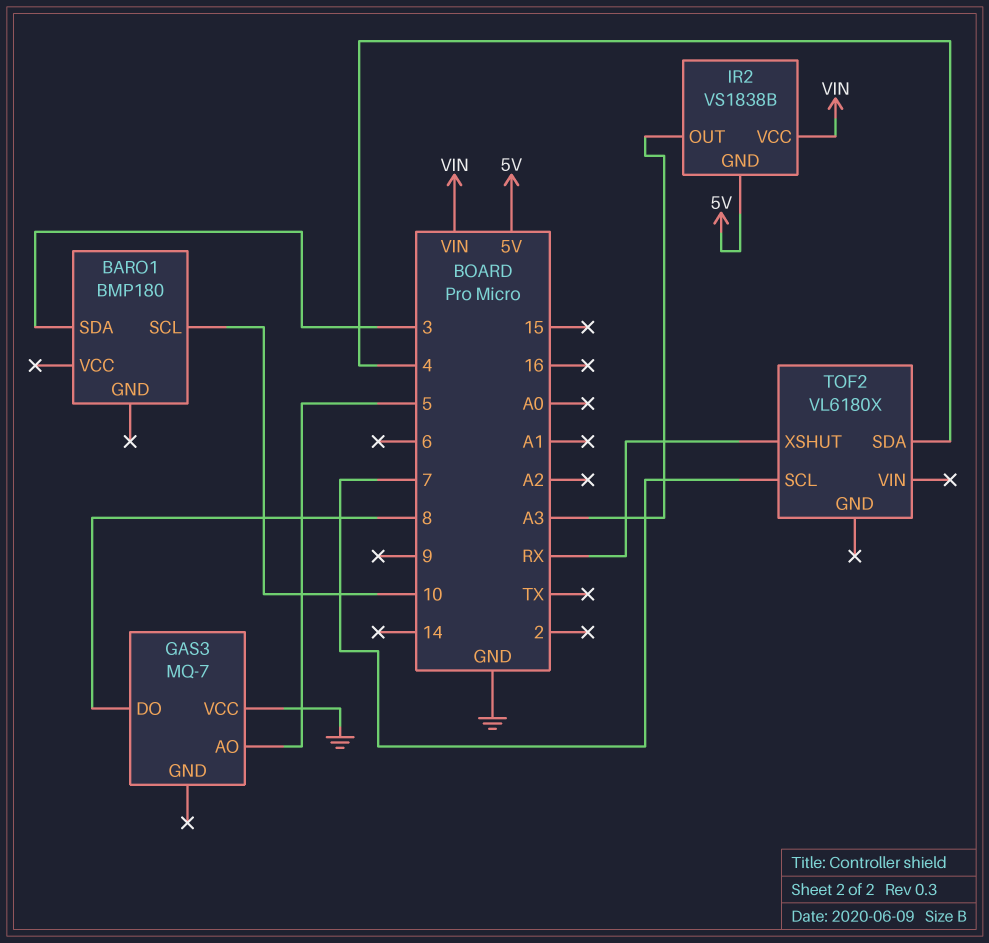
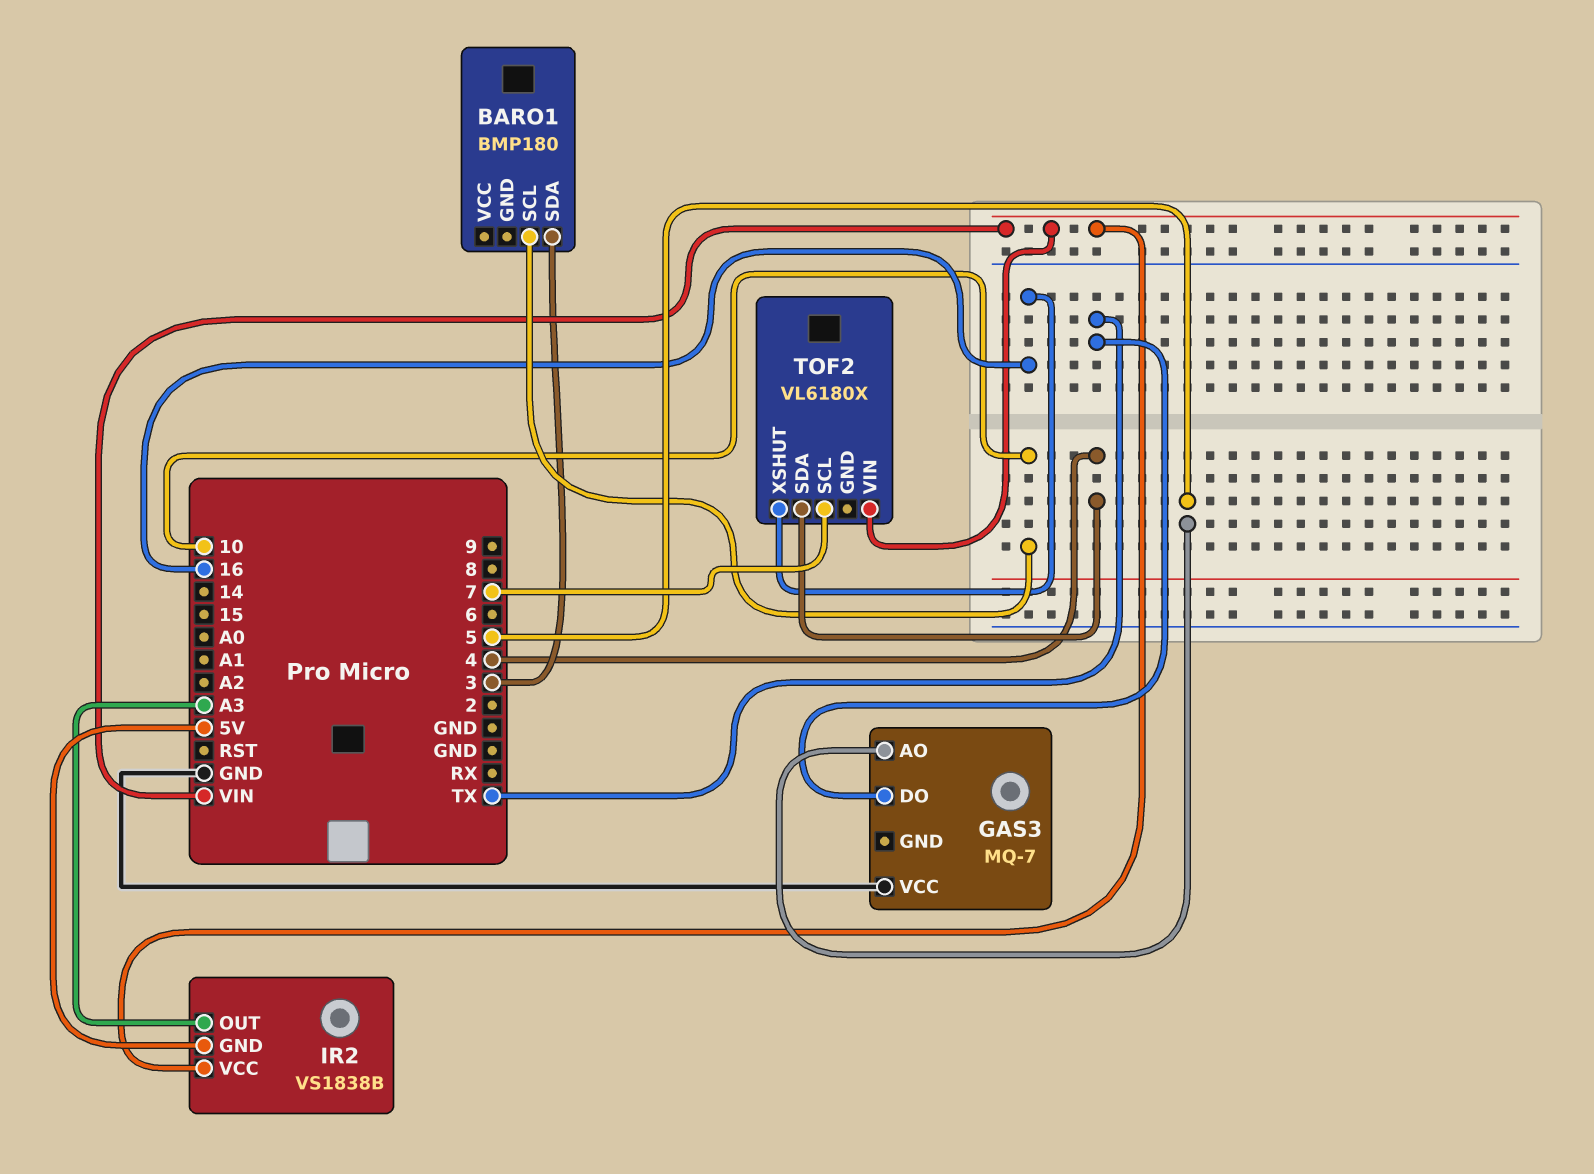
GAS3 pin DO: 8 -> TX
TOF2 pin VIN: none -> VIN
TOF2 pin XSHUT: RX -> 16

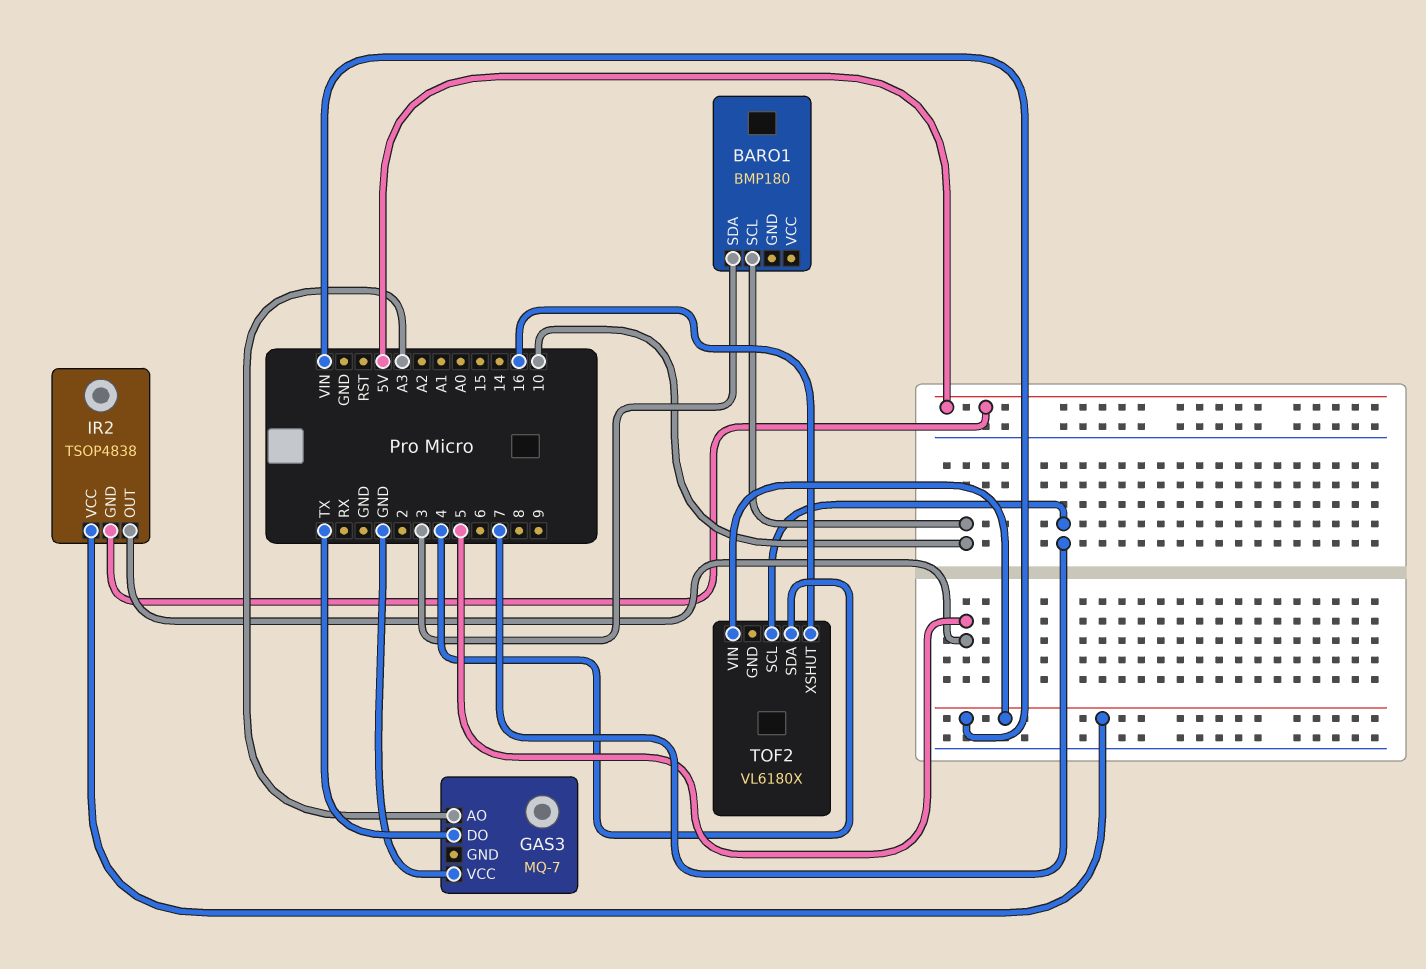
GAS3 pin AO: 5 -> A3
IR2: VS1838B -> TSOP4838
IR2 pin OUT: A3 -> 5

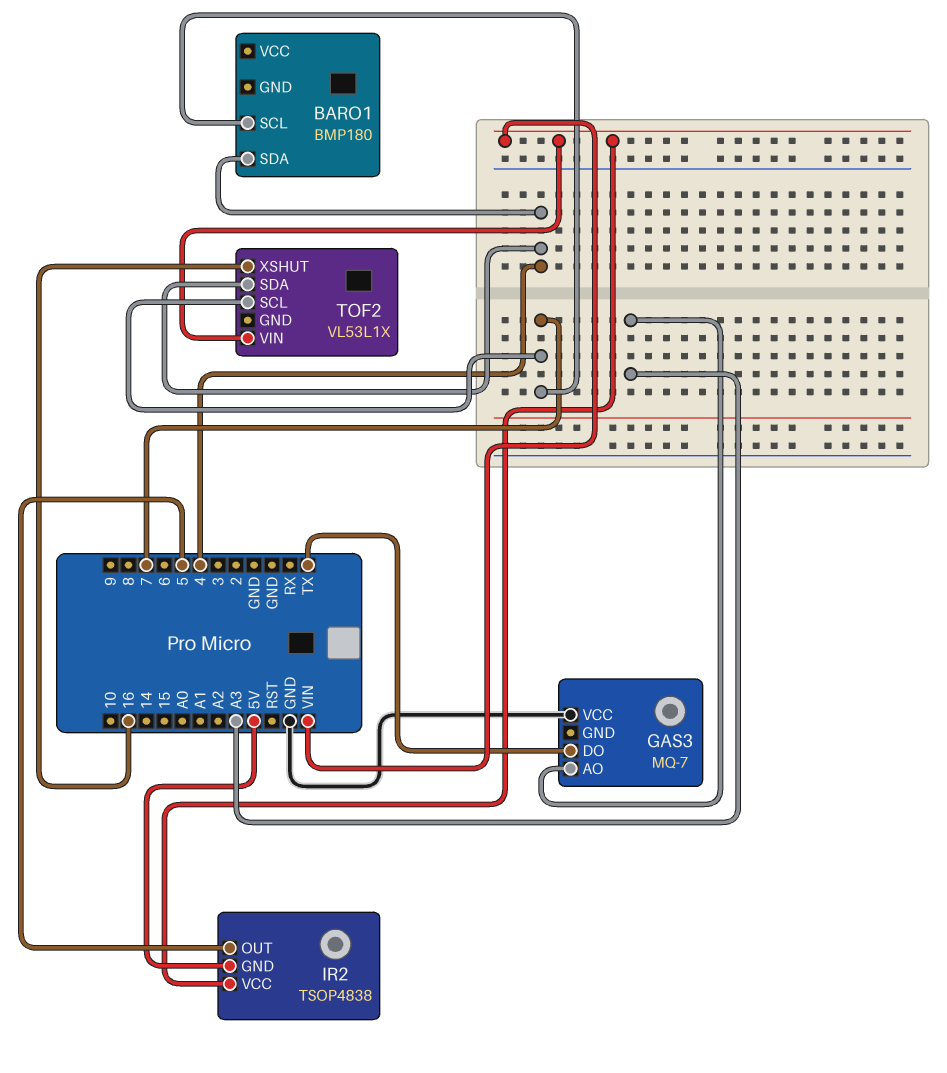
BARO1 pin SCL: 10 -> 7
BARO1 pin SDA: 3 -> 4
TOF2: VL6180X -> VL53L1X

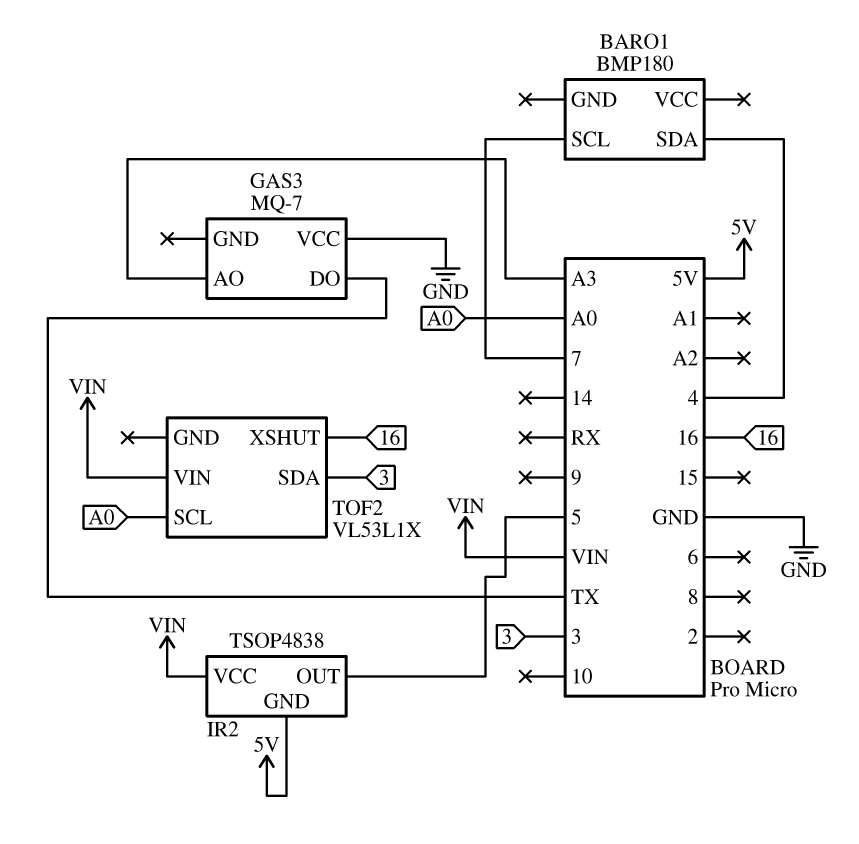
TOF2 pin SCL: 7 -> A0
TOF2 pin SDA: 4 -> 3

